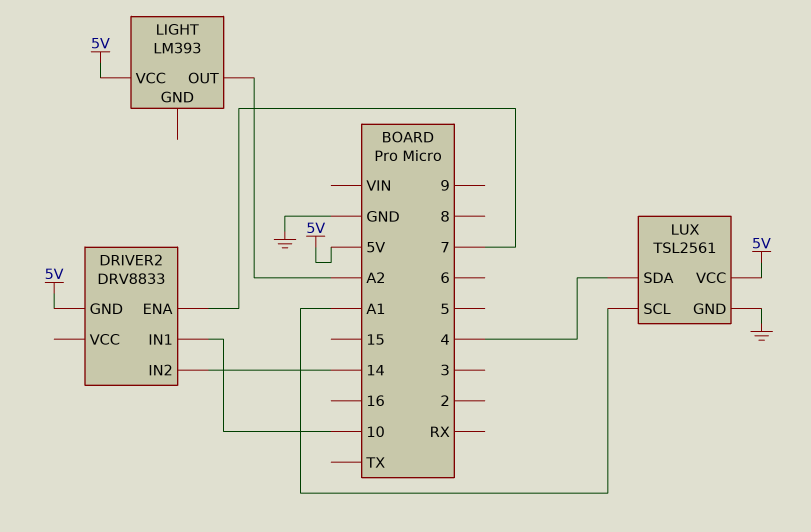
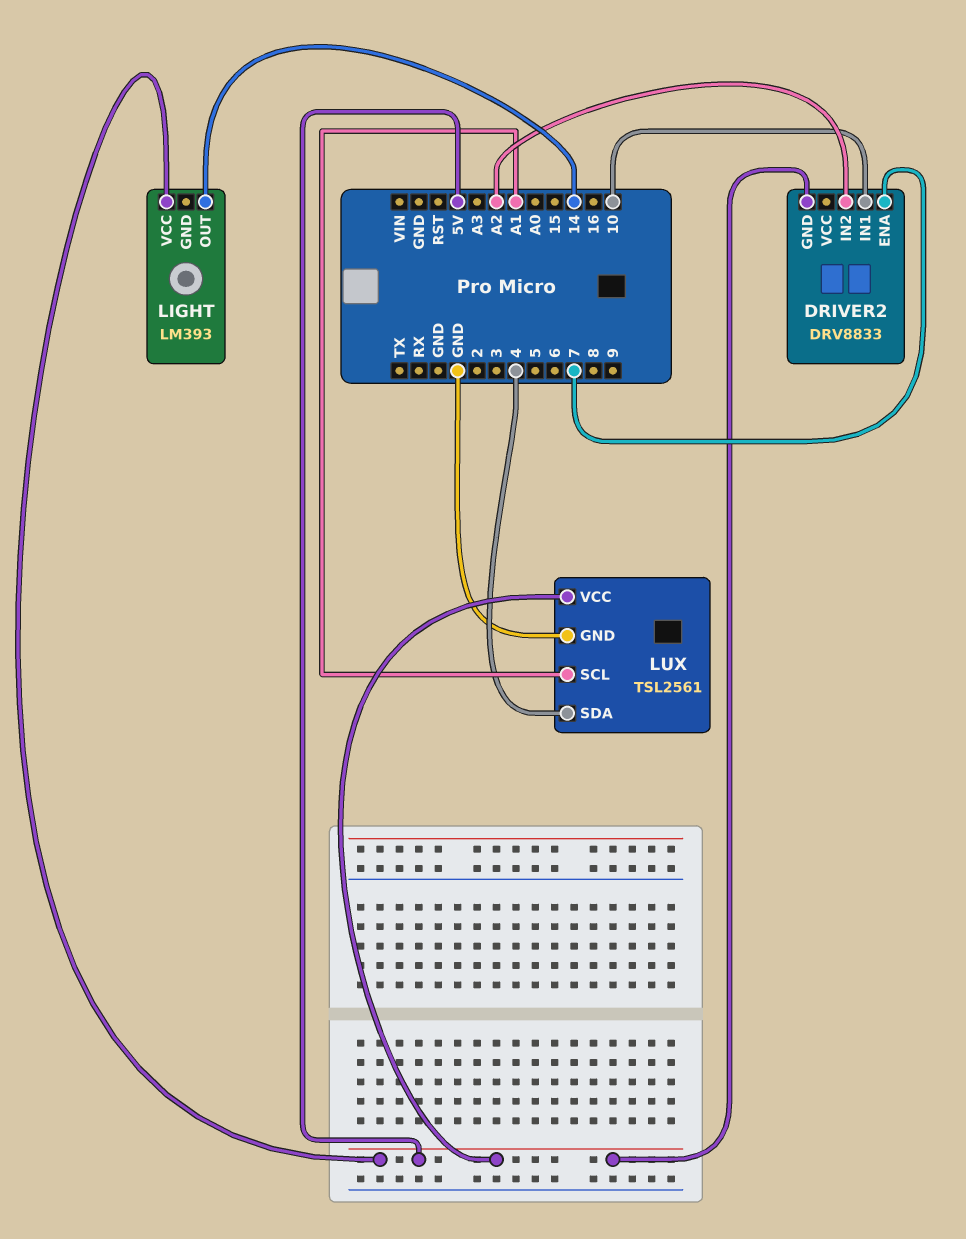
DRIVER2 pin IN2: 14 -> A2
LIGHT pin OUT: A2 -> 14

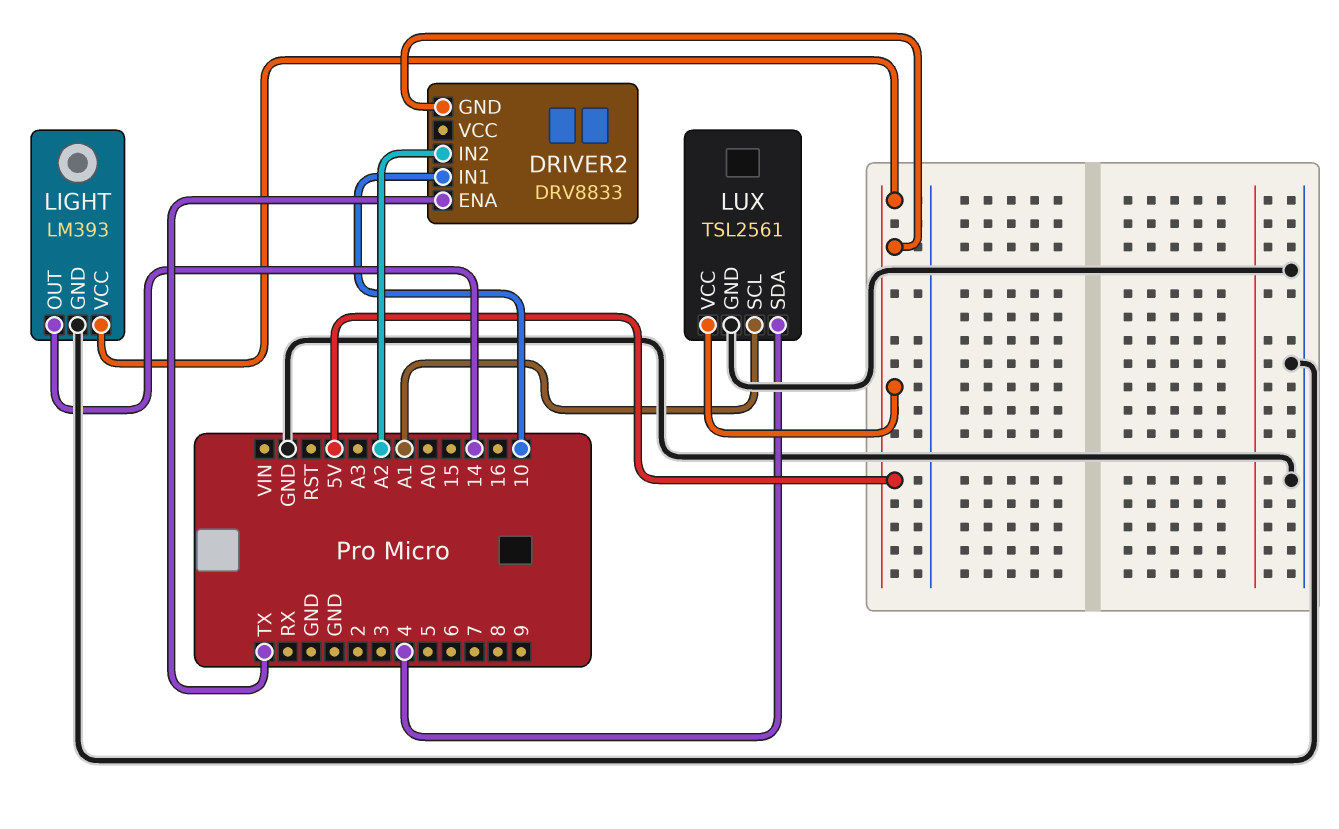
DRIVER2 pin ENA: 7 -> TX
LIGHT pin GND: none -> GND

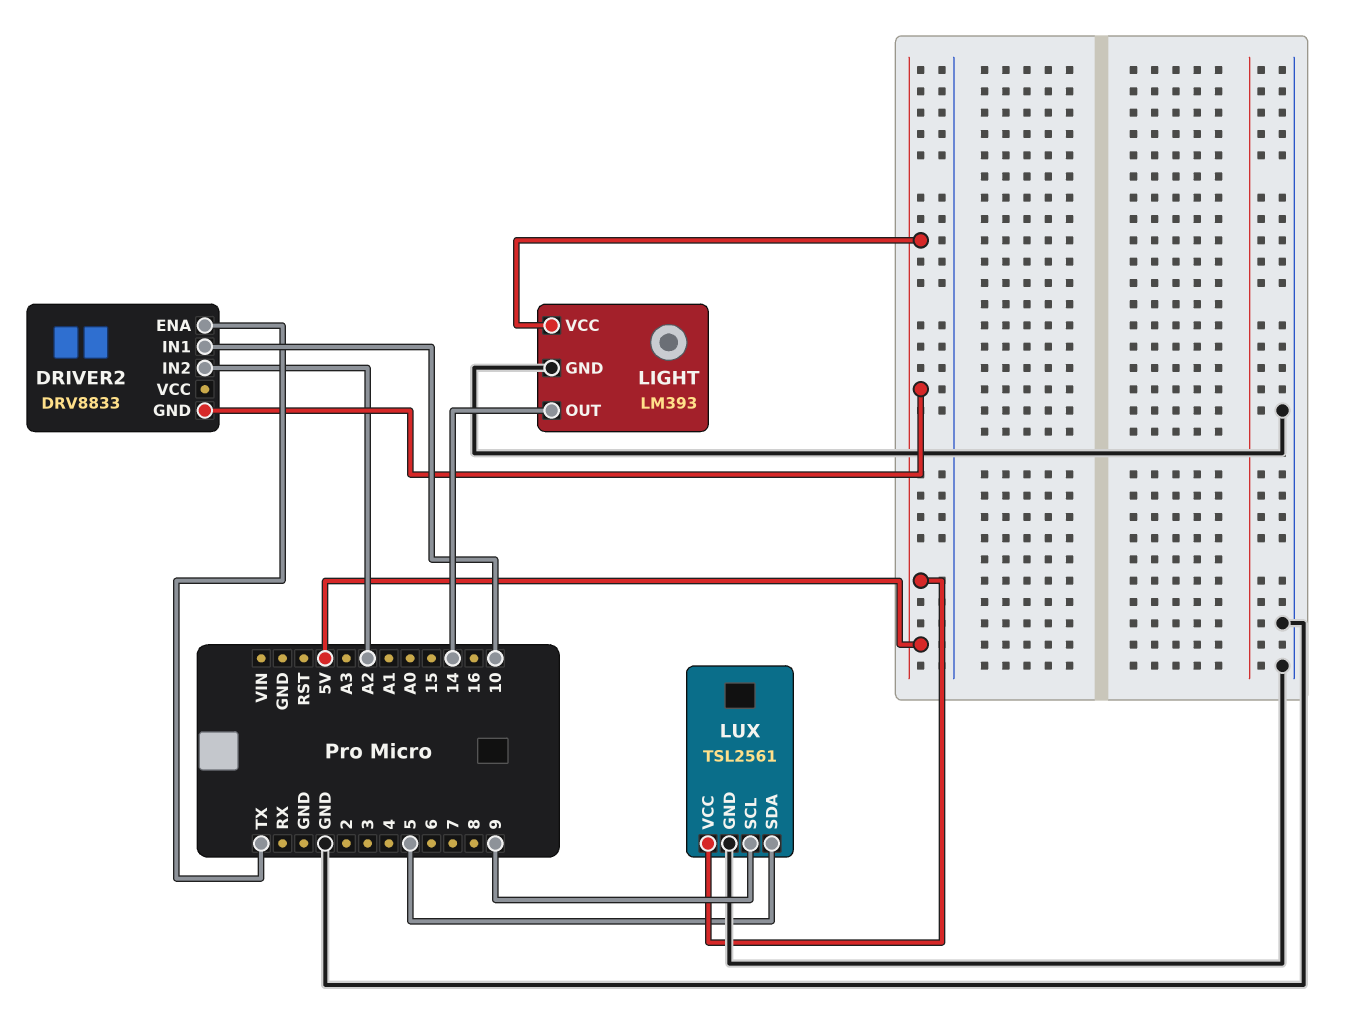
LUX pin SCL: A1 -> 9
LUX pin SDA: 4 -> 5

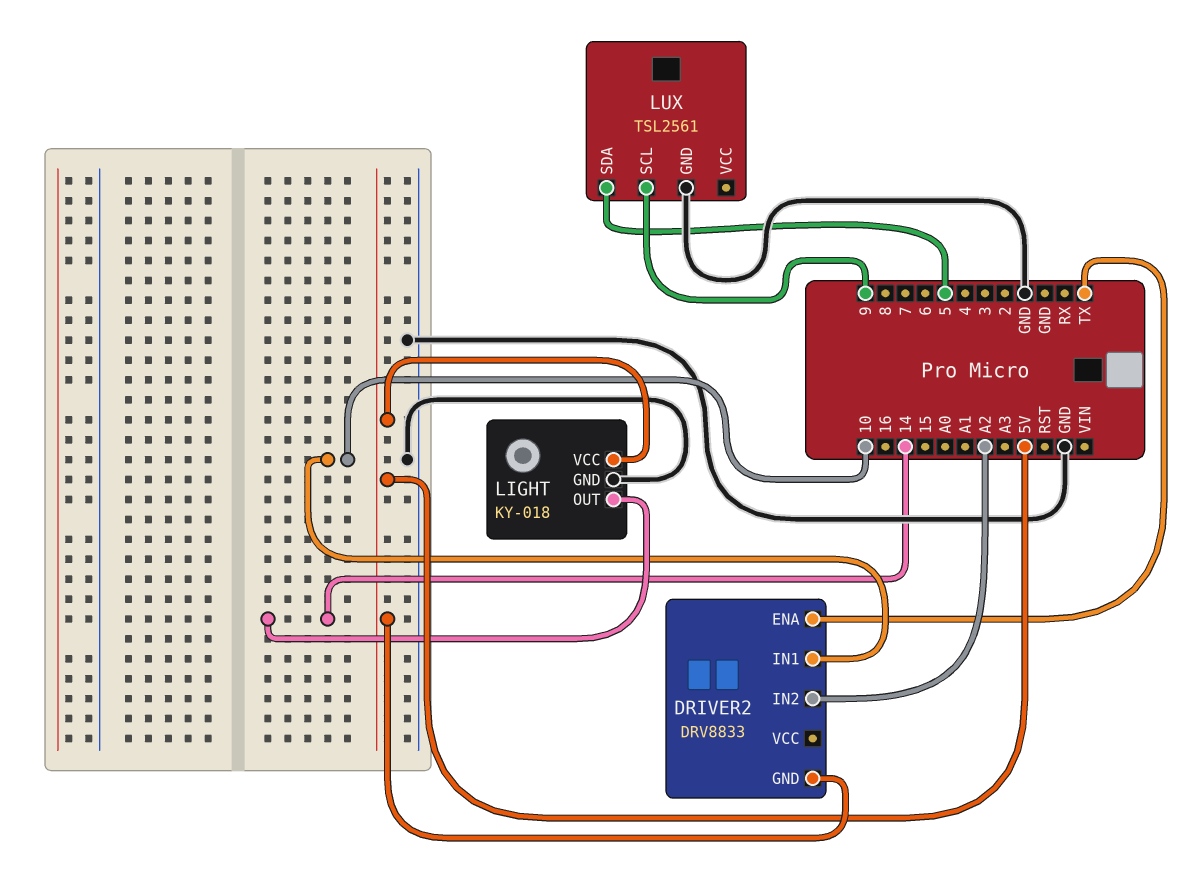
LIGHT: LM393 -> KY-018
LUX pin VCC: 5V -> none

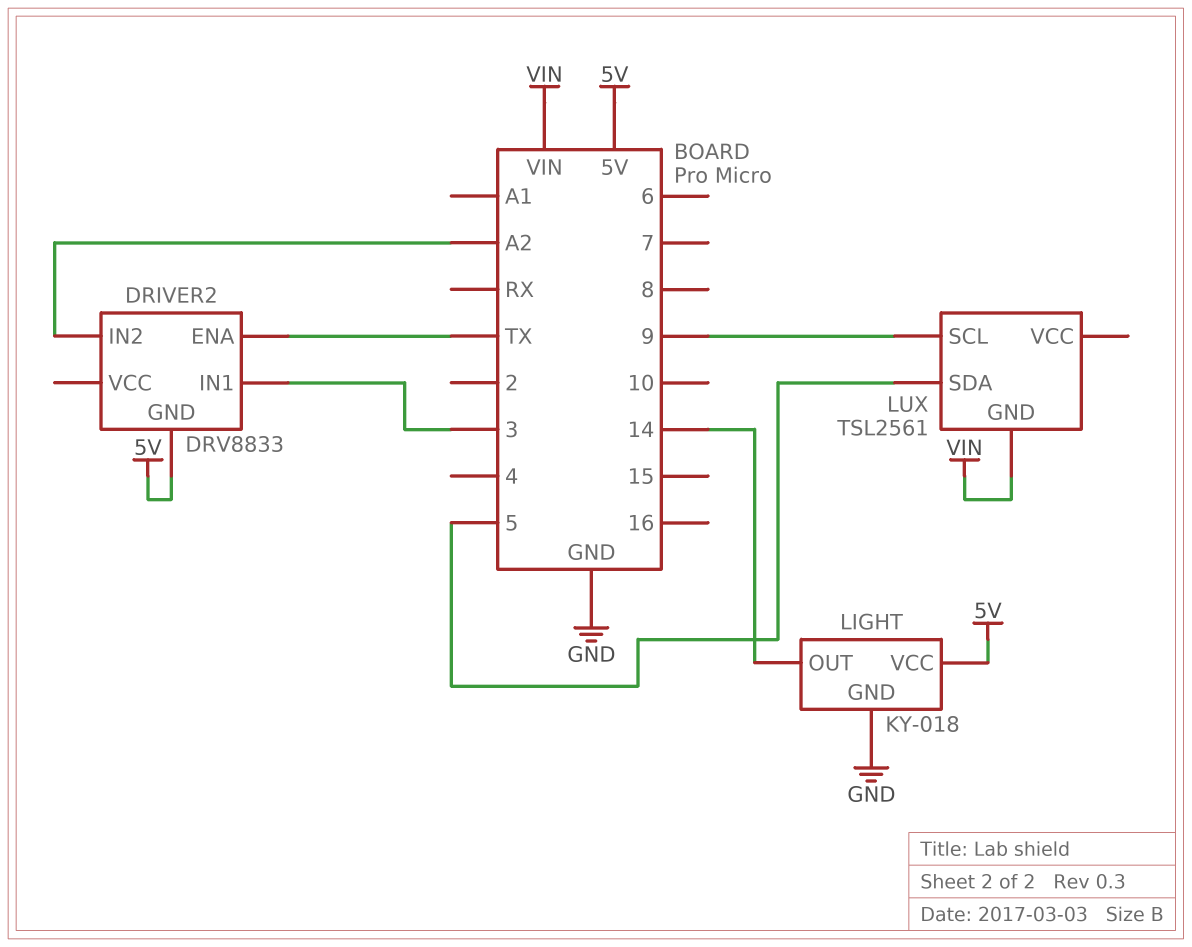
DRIVER2 pin IN1: 10 -> 3
LUX pin GND: GND -> VIN

